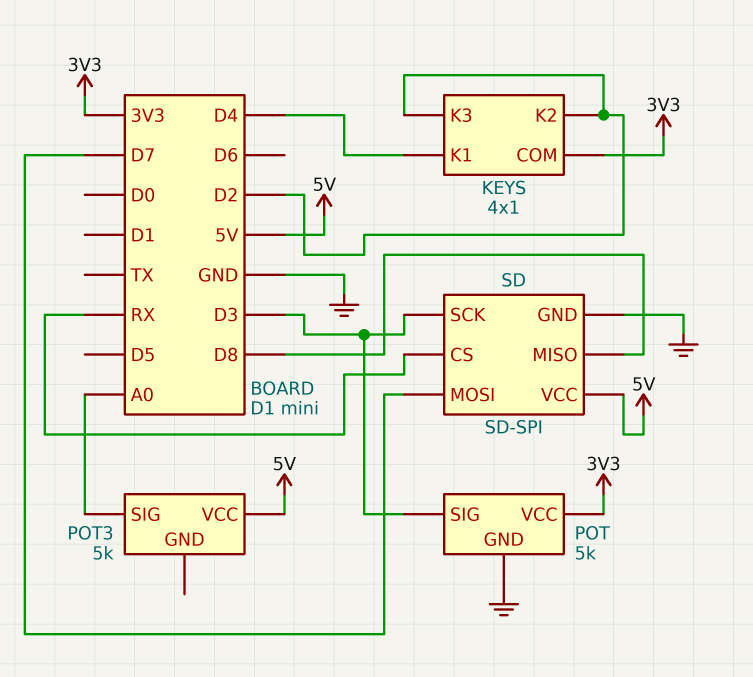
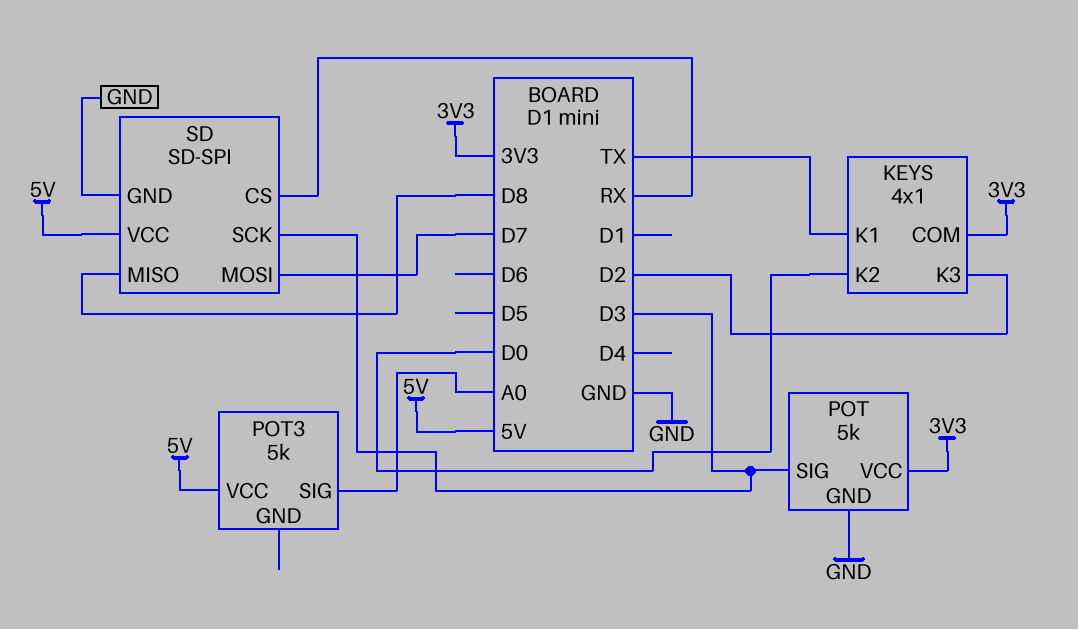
KEYS pin K1: D4 -> TX
KEYS pin K2: D2 -> D0

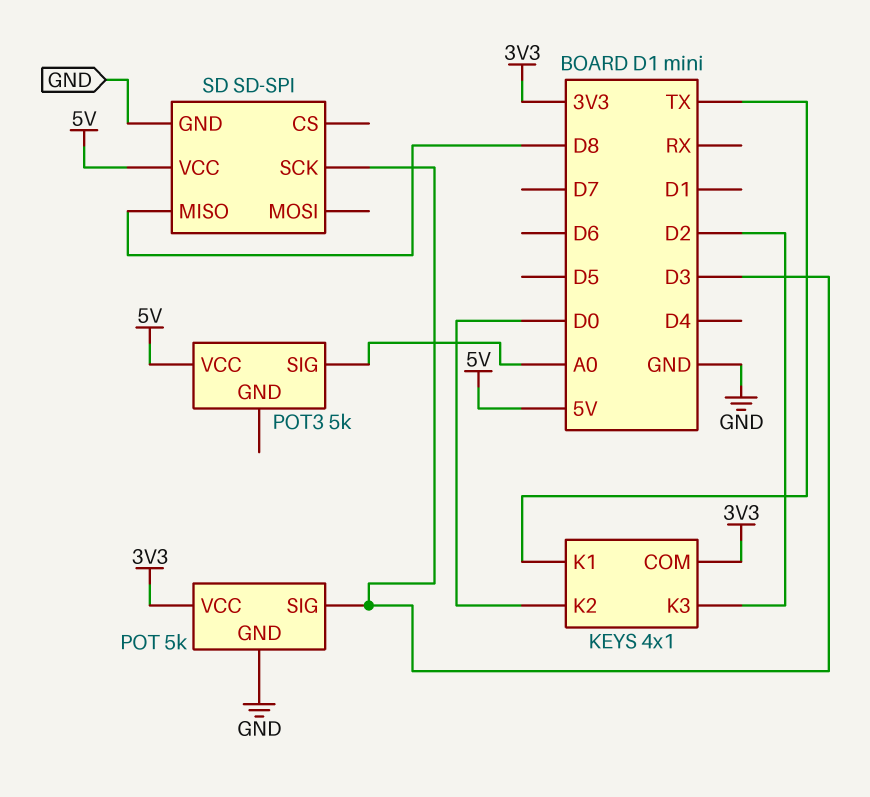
SD pin CS: RX -> none
SD pin MOSI: D7 -> none

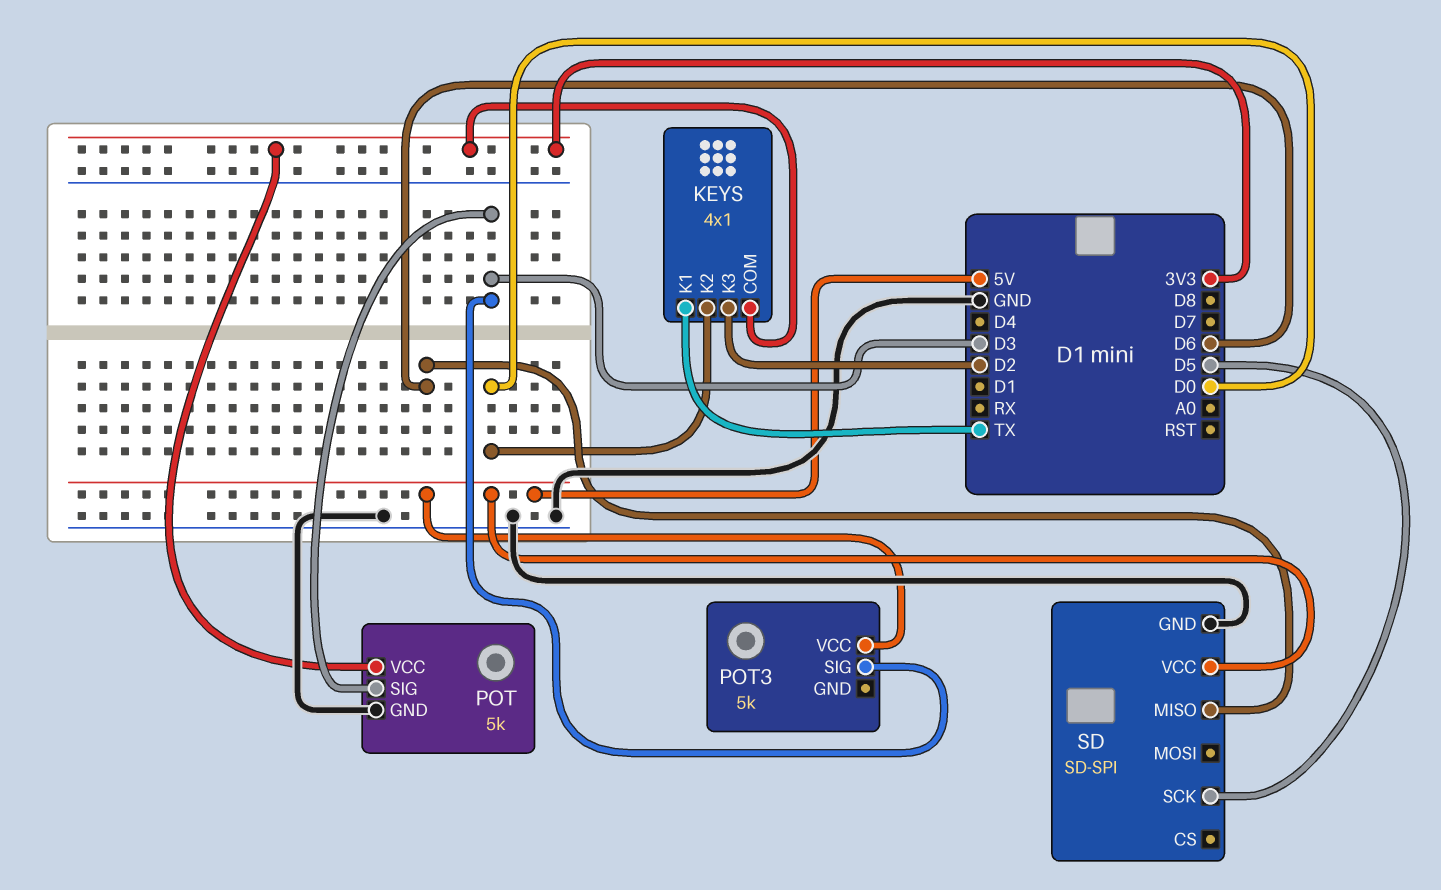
POT3 pin SIG: A0 -> D3
SD pin MISO: D8 -> D6
SD pin SCK: D3 -> D5

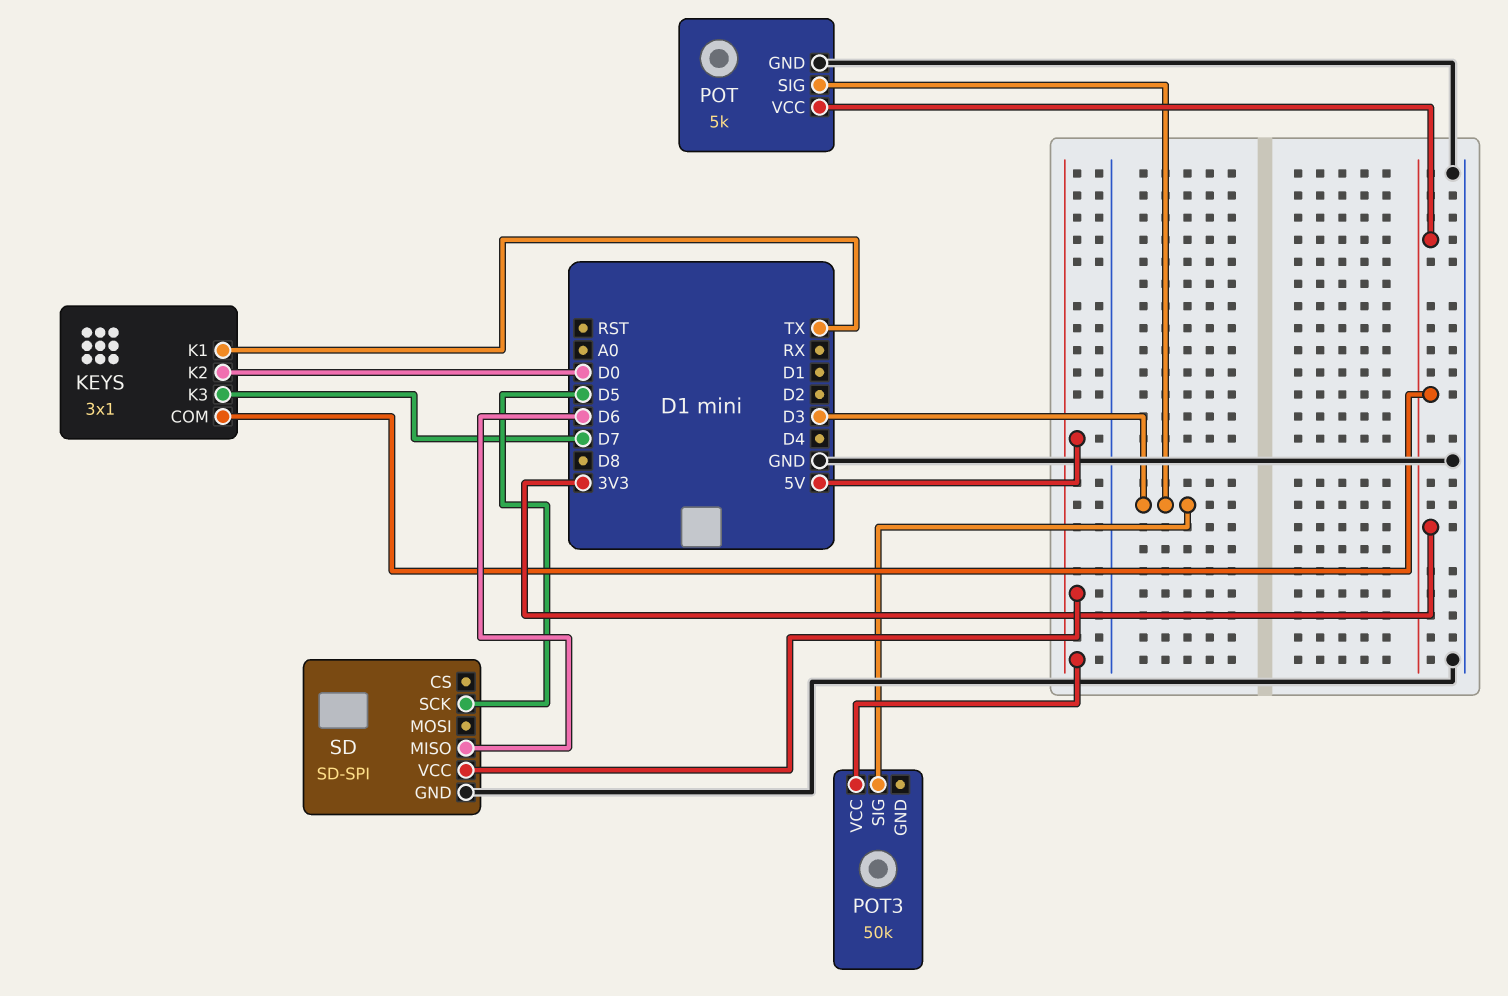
KEYS: 4x1 -> 3x1
KEYS pin K3: D2 -> D7
POT3: 5k -> 50k

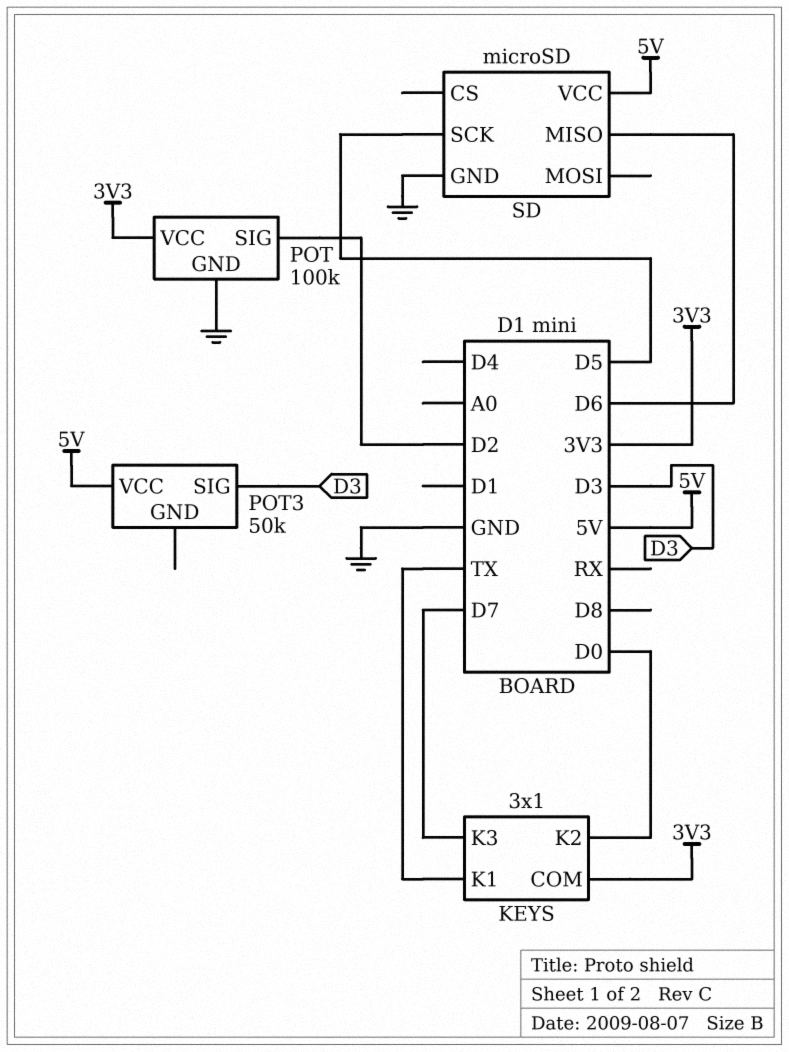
POT: 5k -> 100k
POT pin SIG: D3 -> D2
SD: SD-SPI -> microSD

